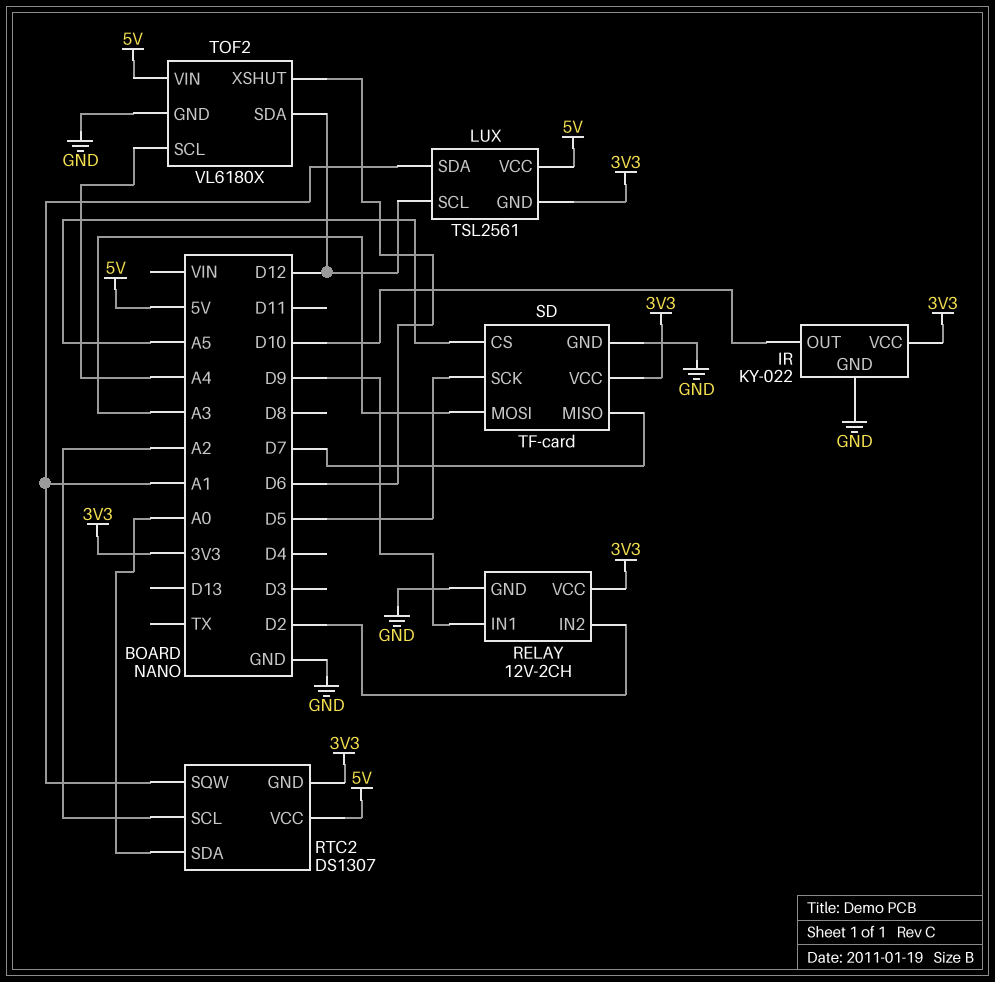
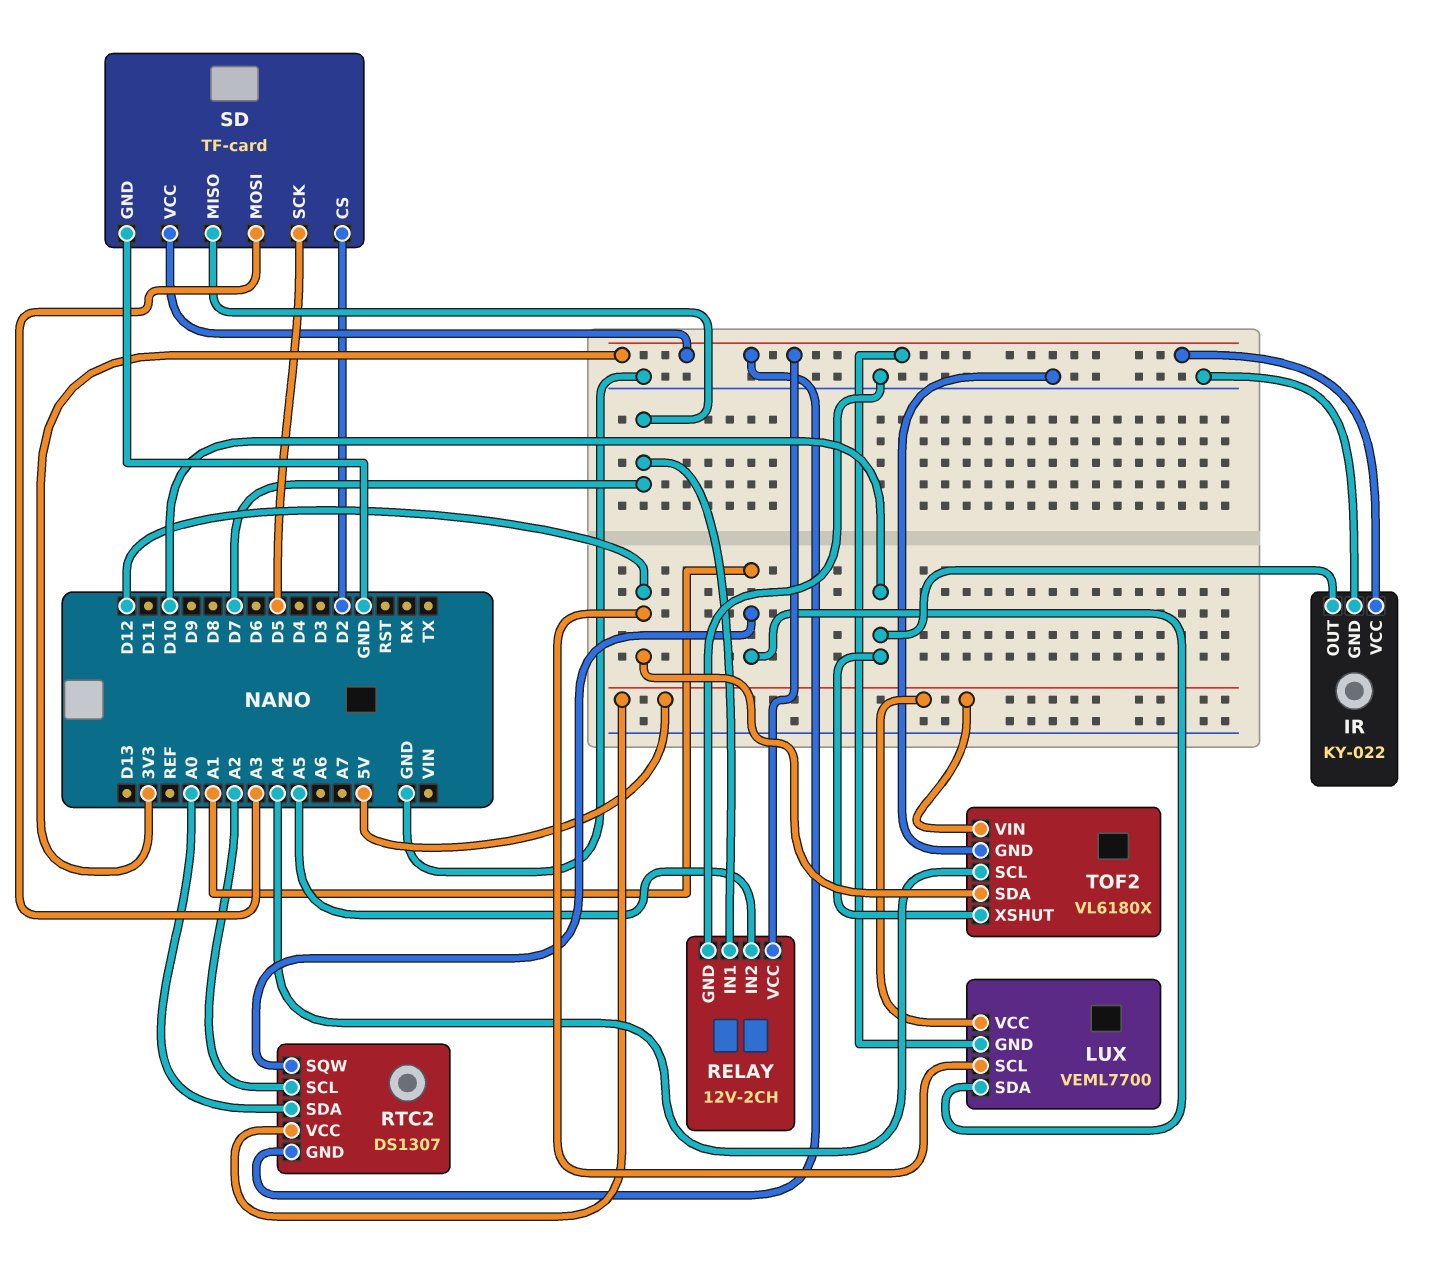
LUX: TSL2561 -> VEML7700
RELAY pin IN1: D9 -> D7
RELAY pin IN2: D2 -> A5
SD pin CS: A5 -> D2
TOF2 pin XSHUT: D6 -> D10

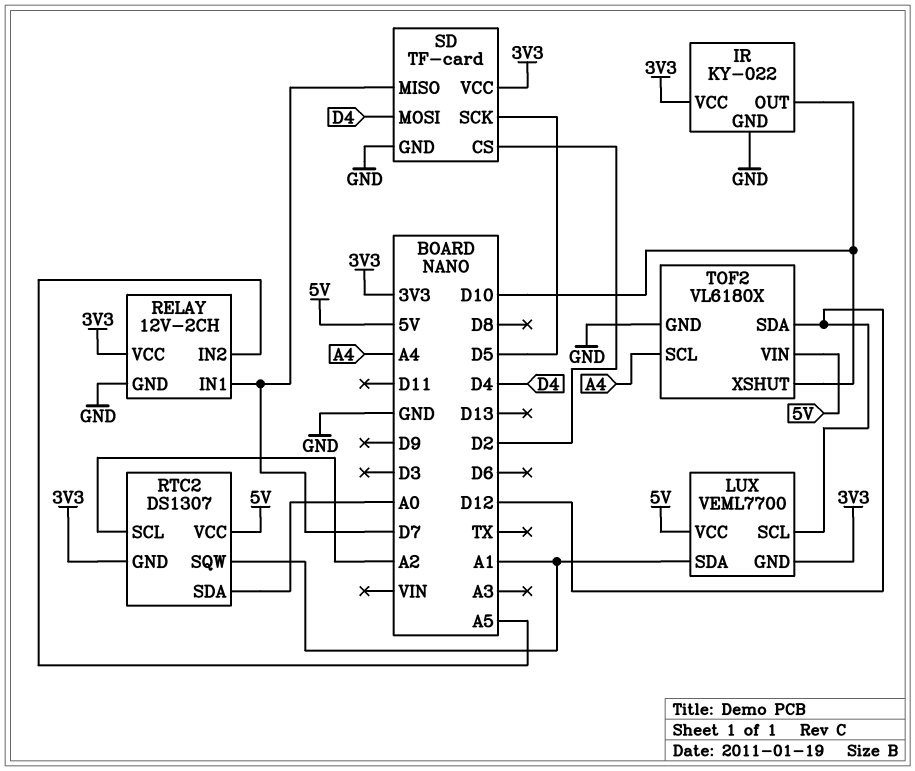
SD pin MOSI: A3 -> D4

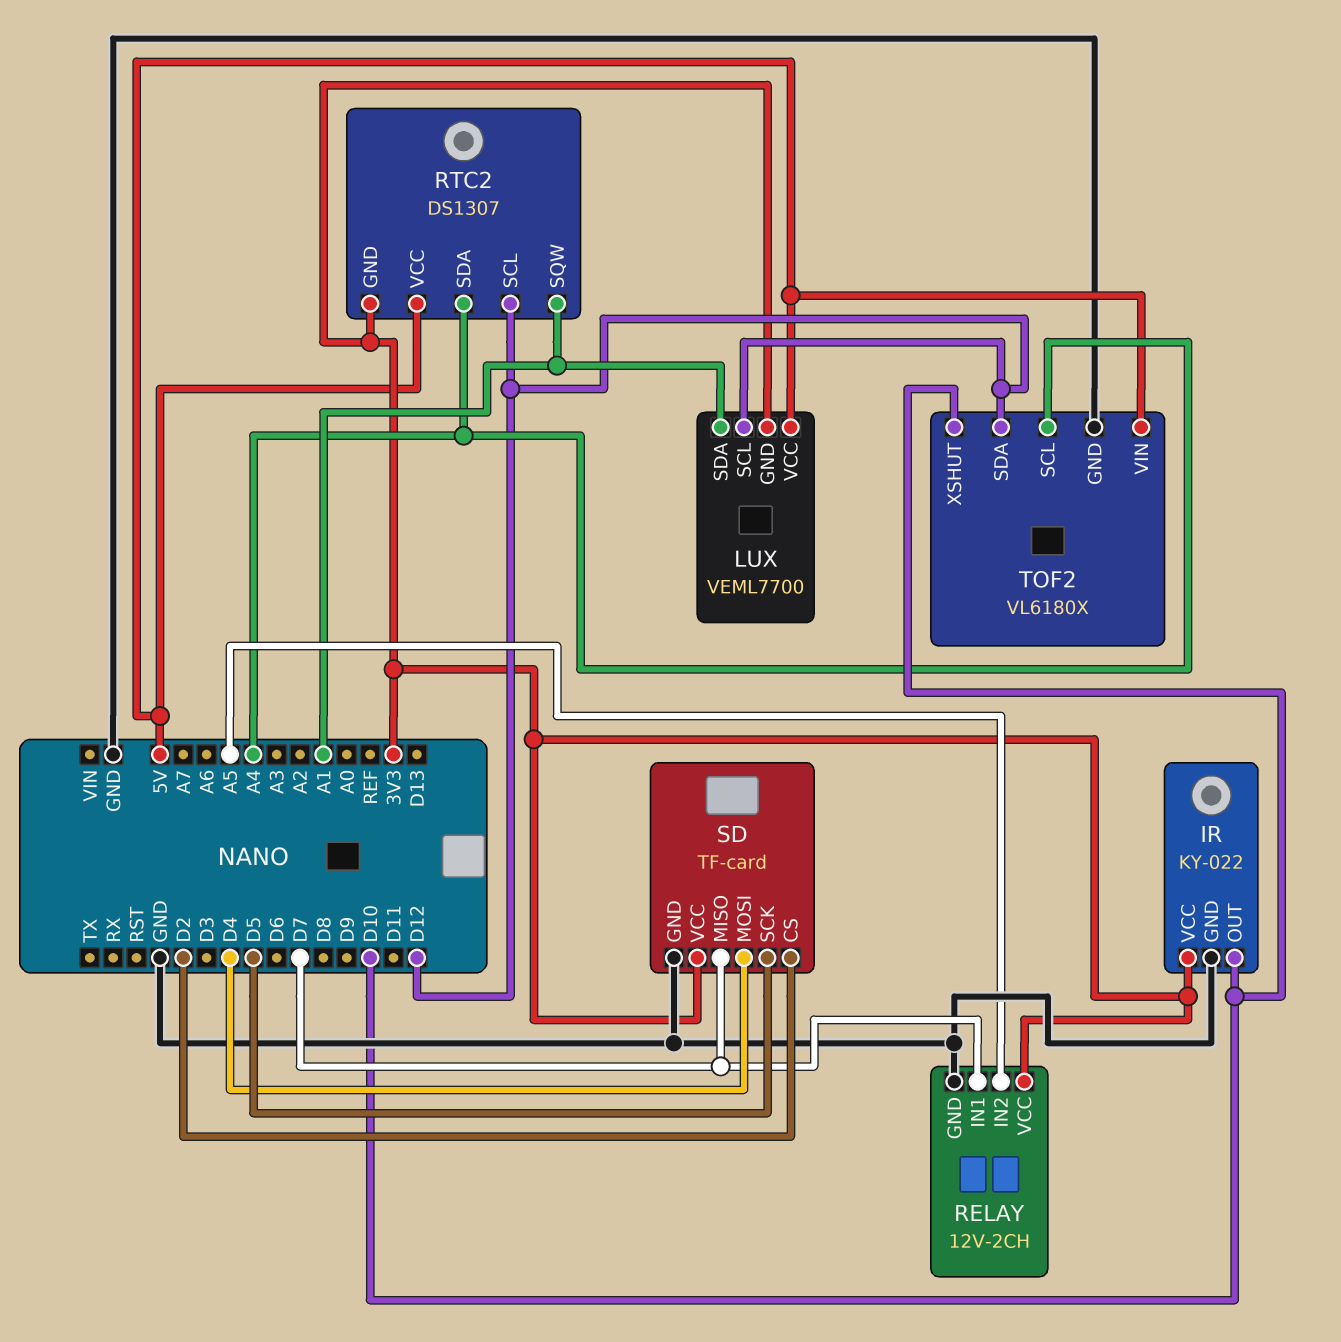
RTC2 pin SCL: A2 -> D12
RTC2 pin SDA: A0 -> A4

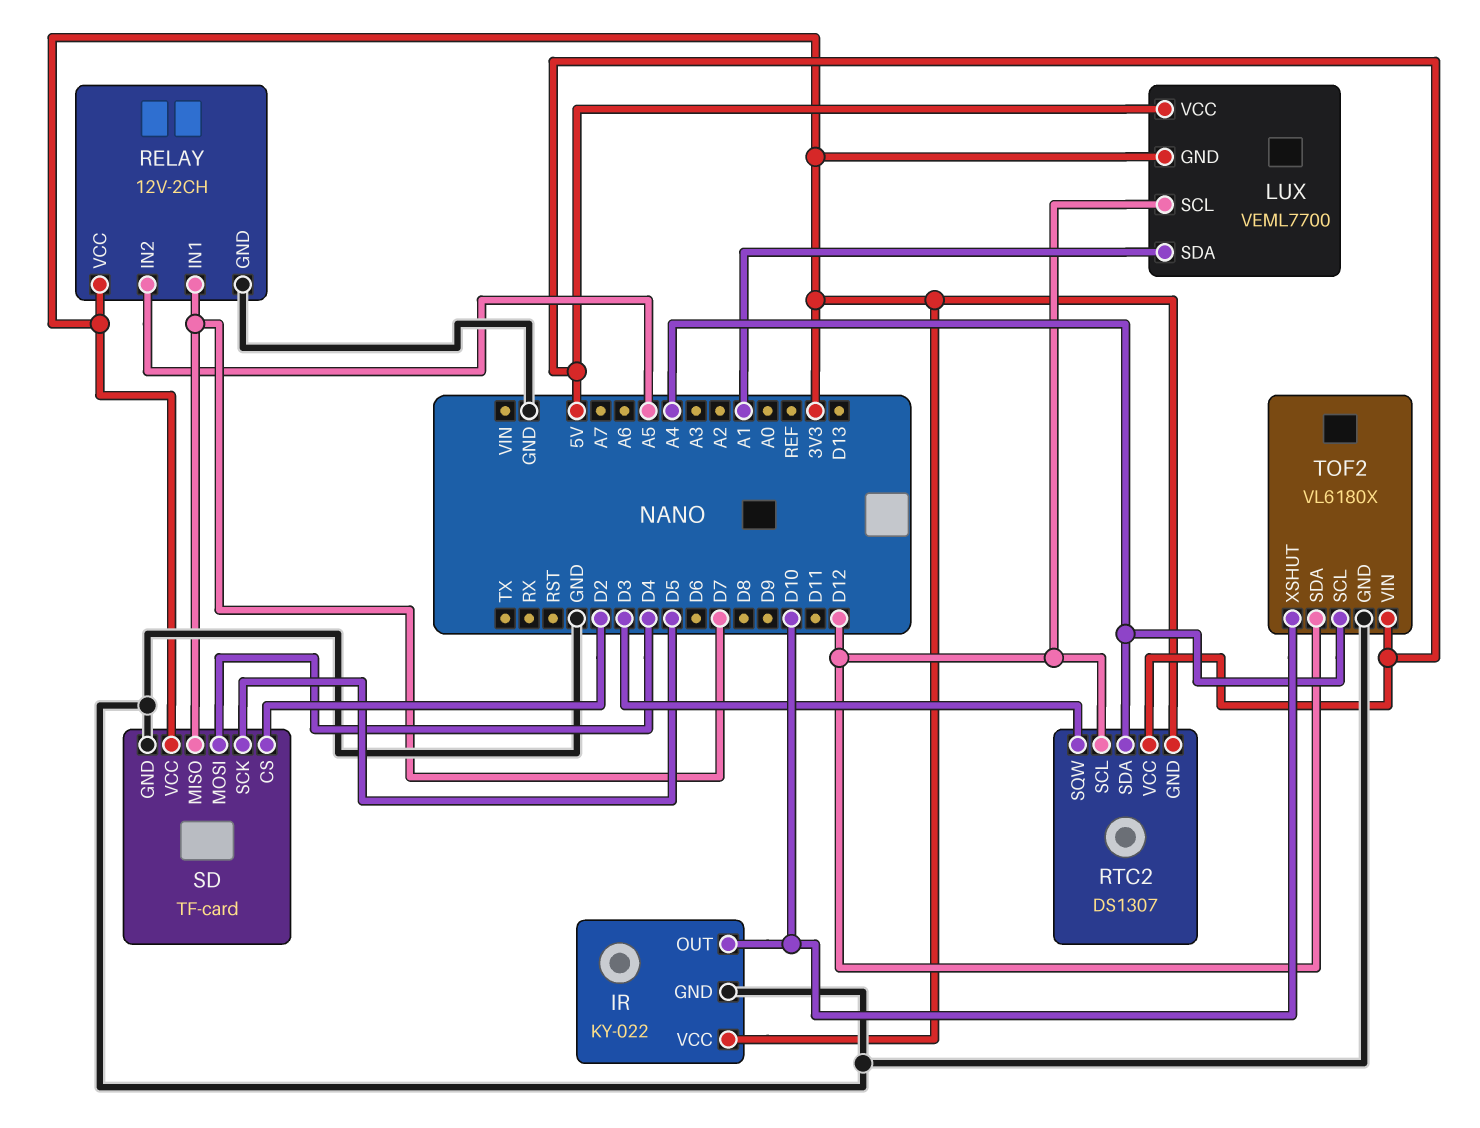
RTC2 pin SQW: A1 -> D3

